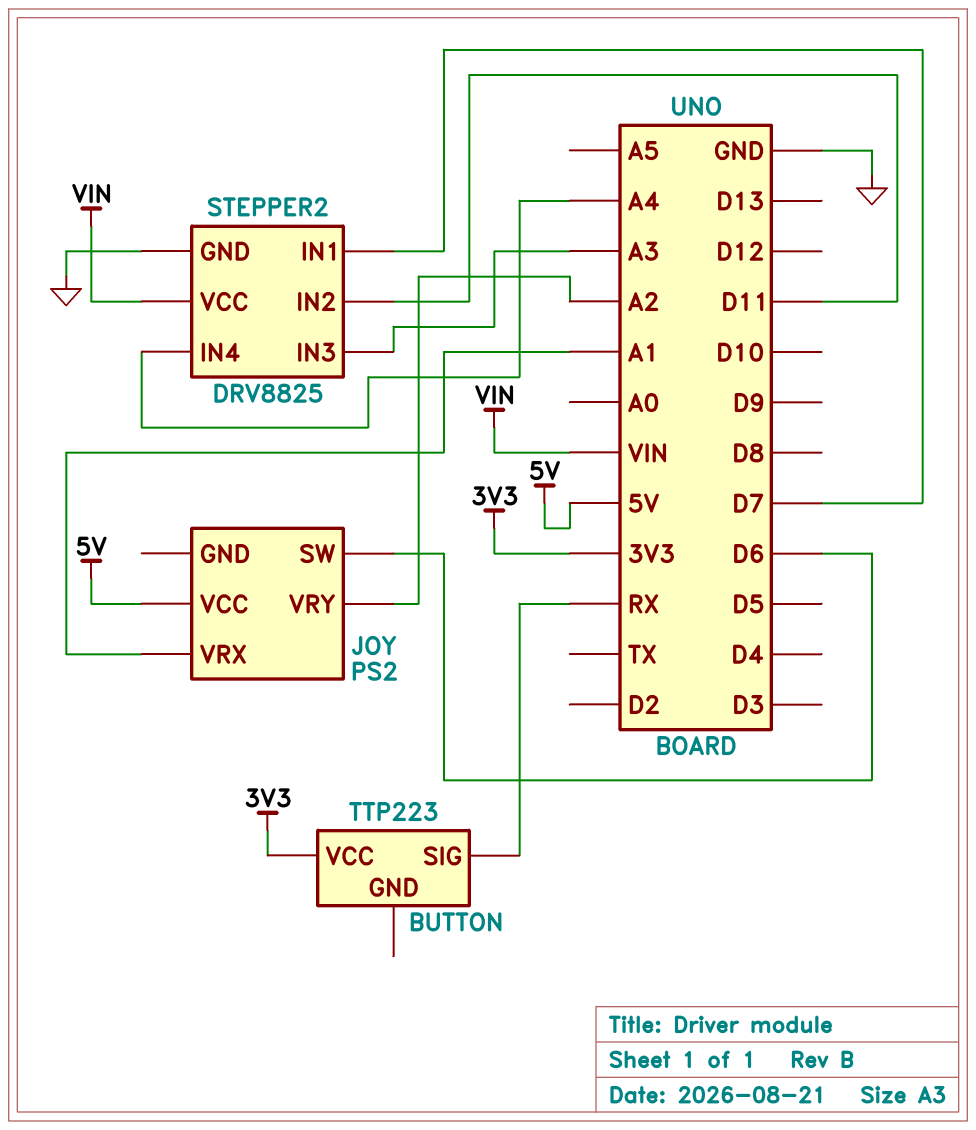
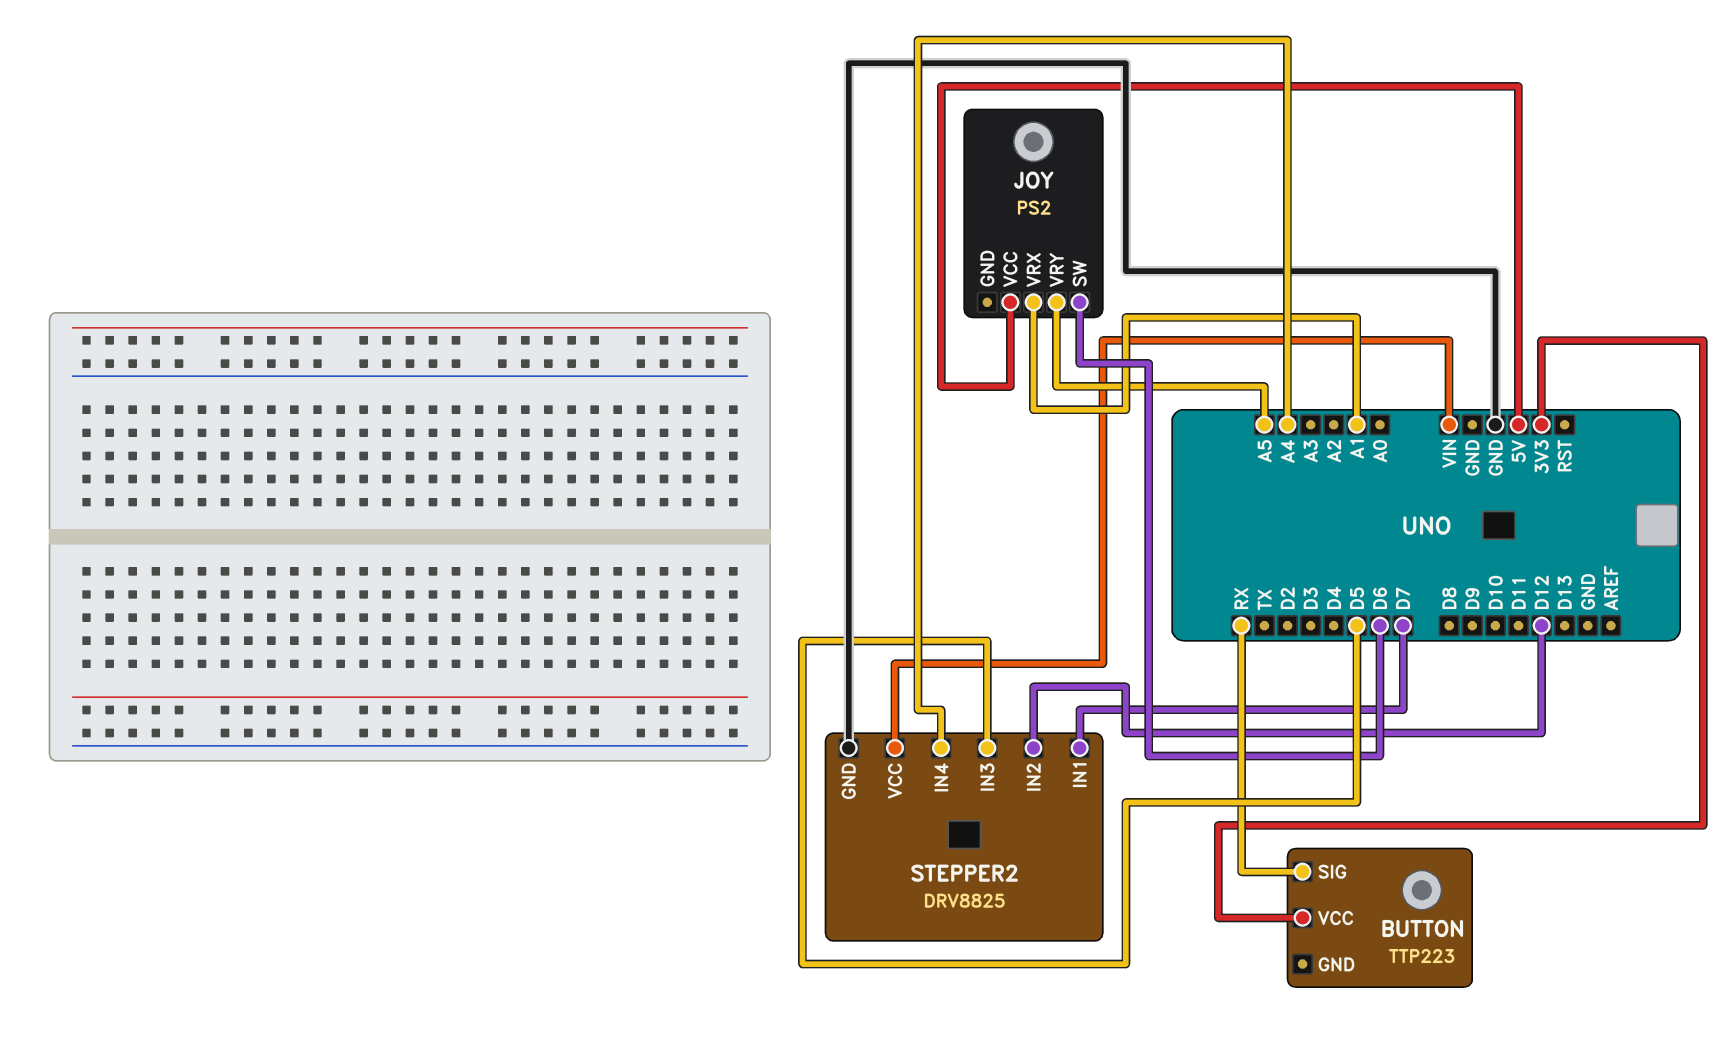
JOY pin VRY: A2 -> A5
STEPPER2 pin IN2: D11 -> D12
STEPPER2 pin IN3: A3 -> D5

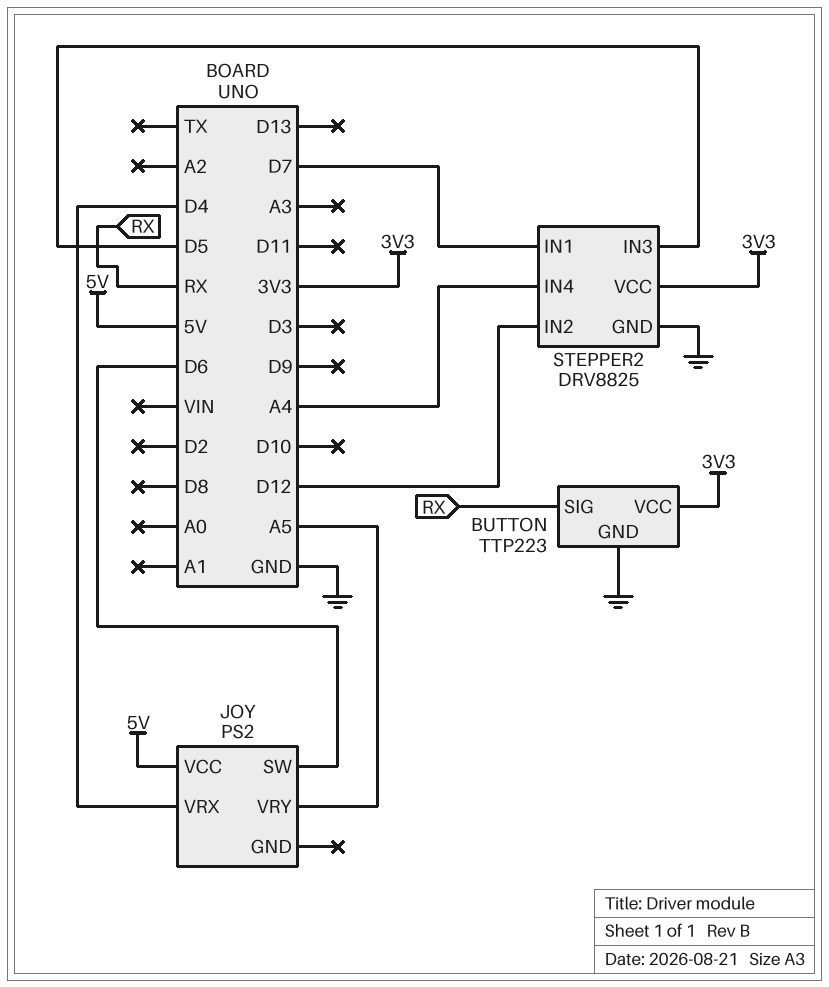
BUTTON pin GND: none -> GND
JOY pin VRX: A1 -> D4
STEPPER2 pin VCC: VIN -> 3V3

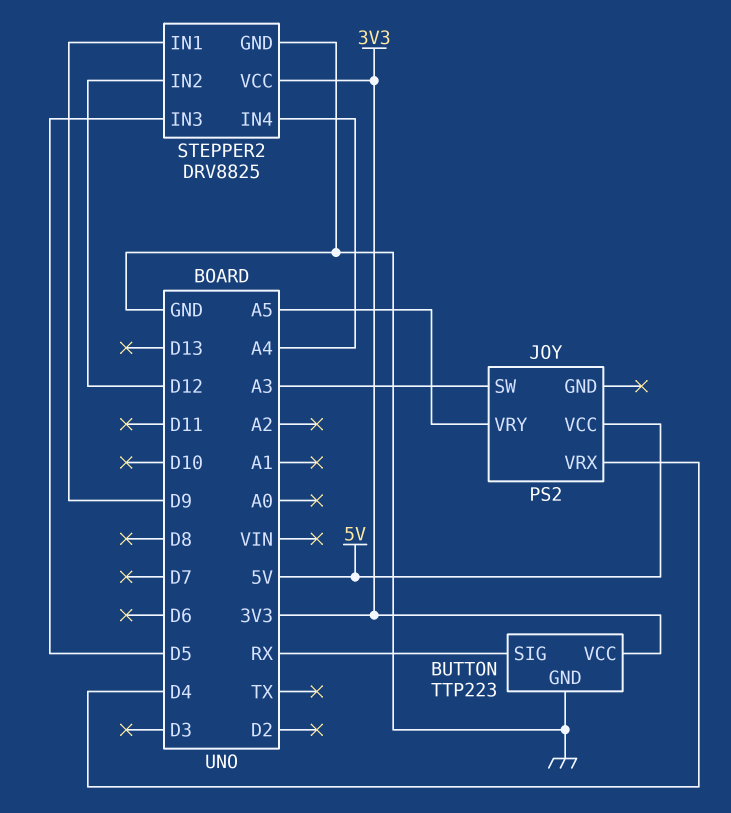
JOY pin SW: D6 -> A3
STEPPER2 pin IN1: D7 -> D9

